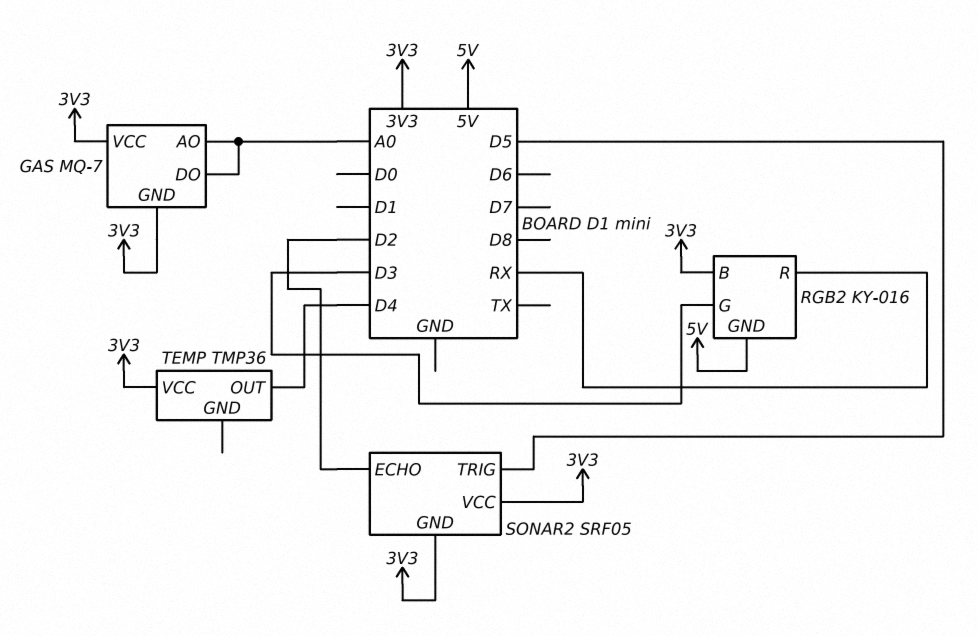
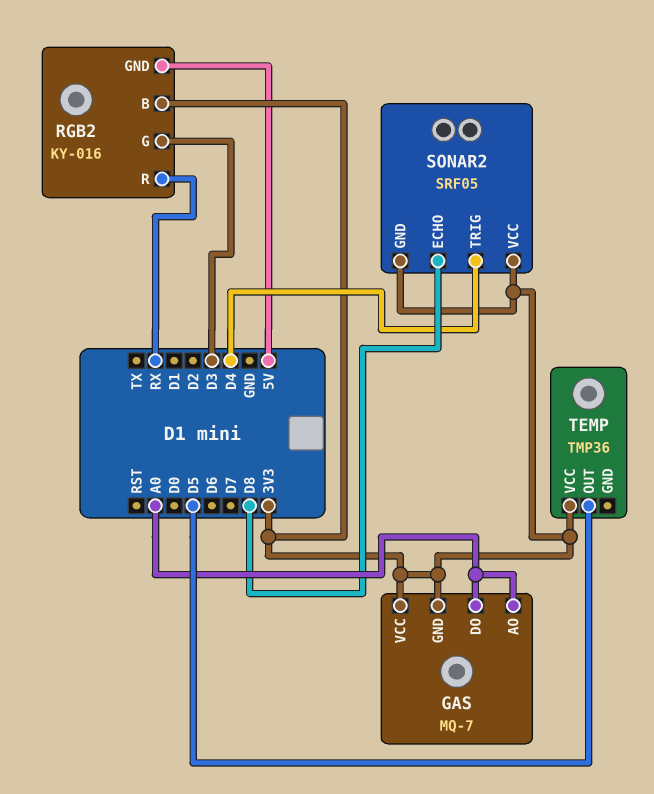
SONAR2 pin ECHO: D2 -> D8
SONAR2 pin TRIG: D5 -> D4
TEMP pin OUT: D4 -> D5

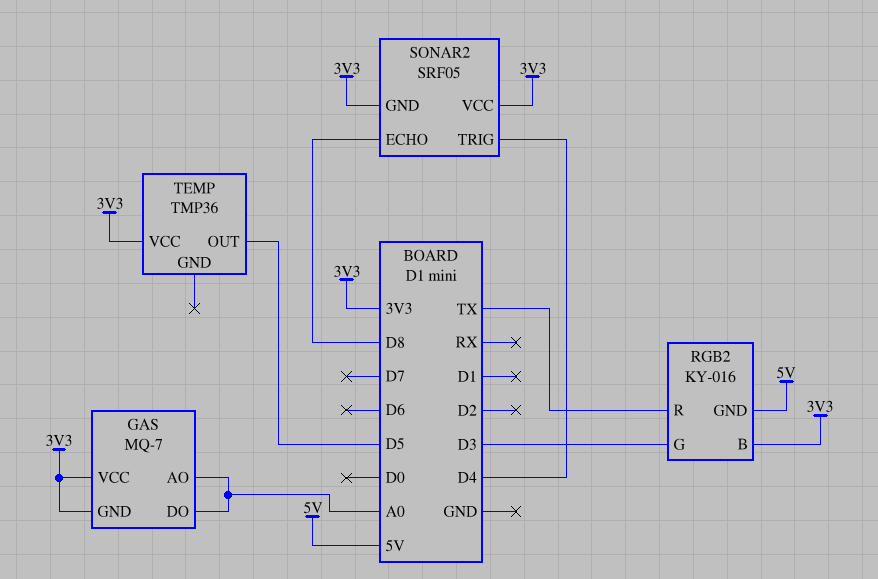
RGB2 pin R: RX -> TX

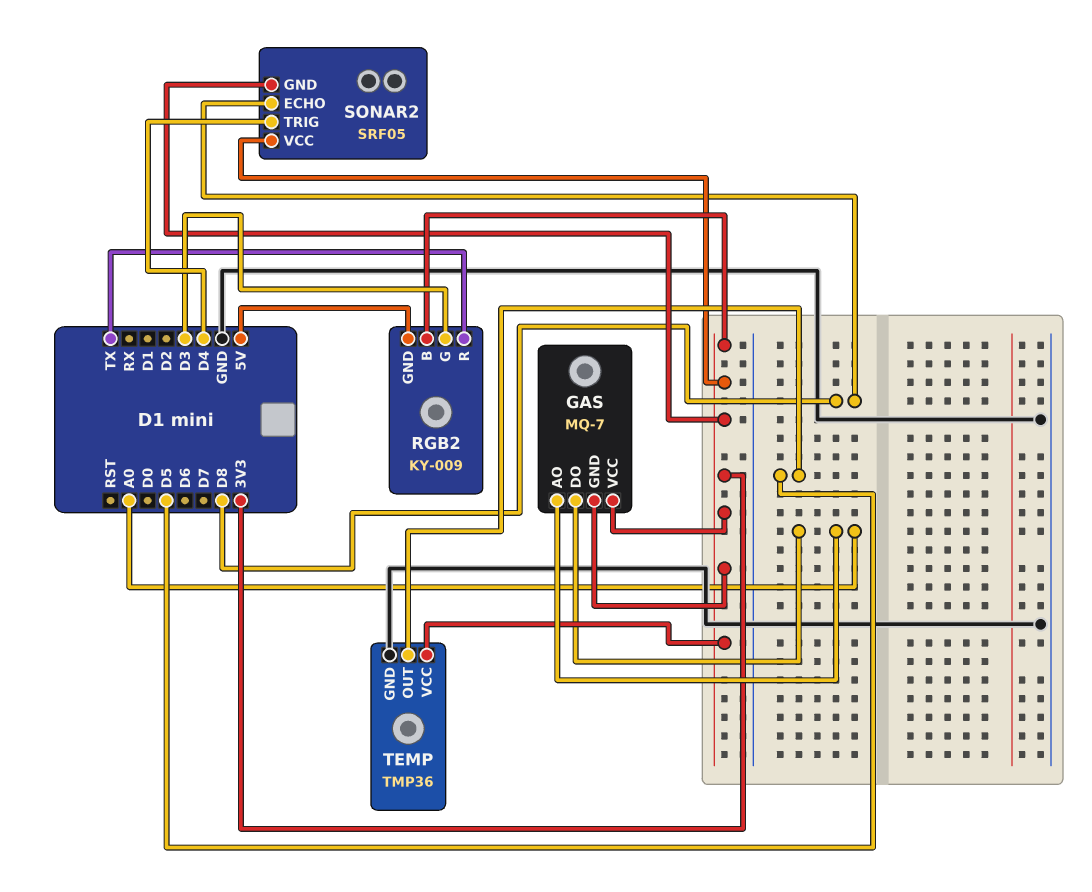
RGB2: KY-016 -> KY-009
TEMP pin GND: none -> GND

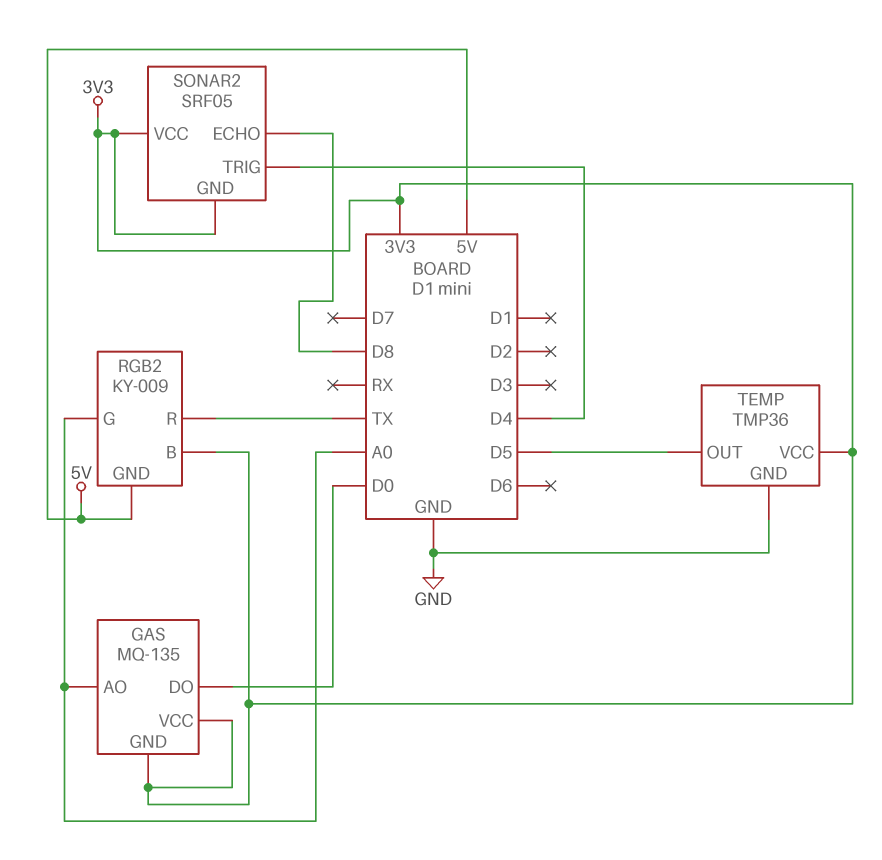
GAS: MQ-7 -> MQ-135
GAS pin DO: A0 -> D0
RGB2 pin G: D3 -> A0

